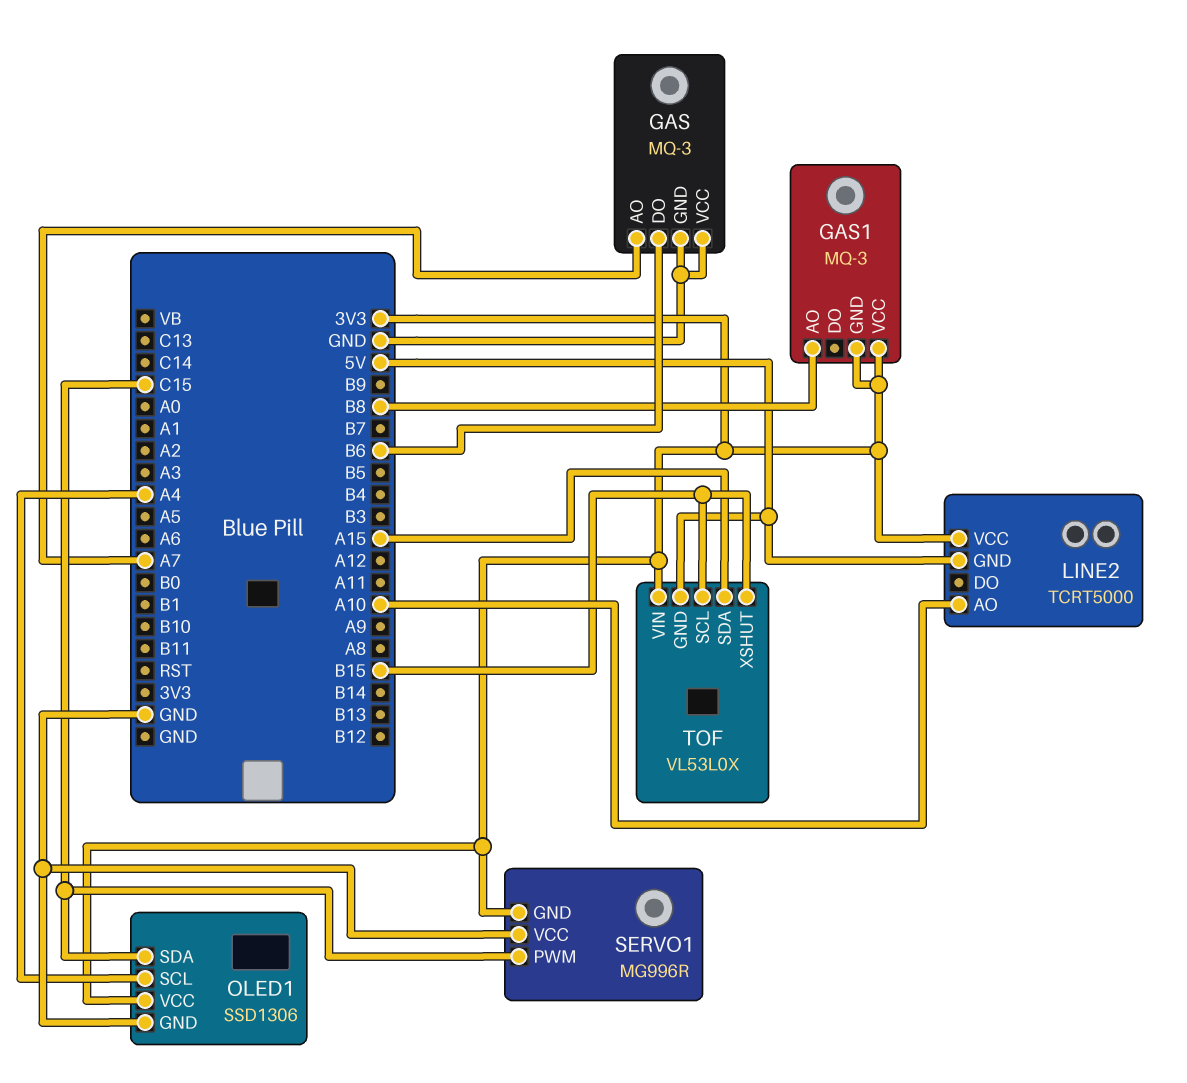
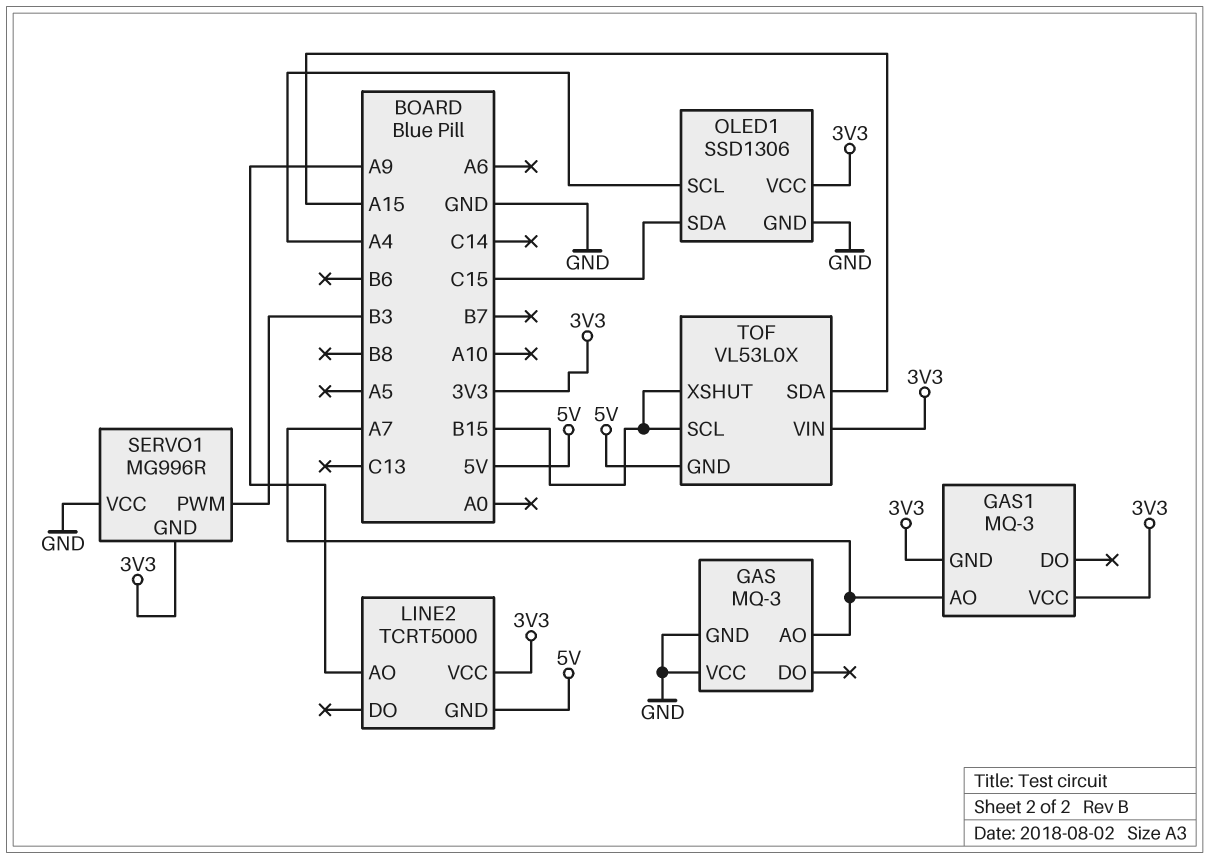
GAS pin DO: B6 -> none
GAS1 pin AO: B8 -> A7
LINE2 pin AO: A10 -> A9
SERVO1 pin PWM: C15 -> B3

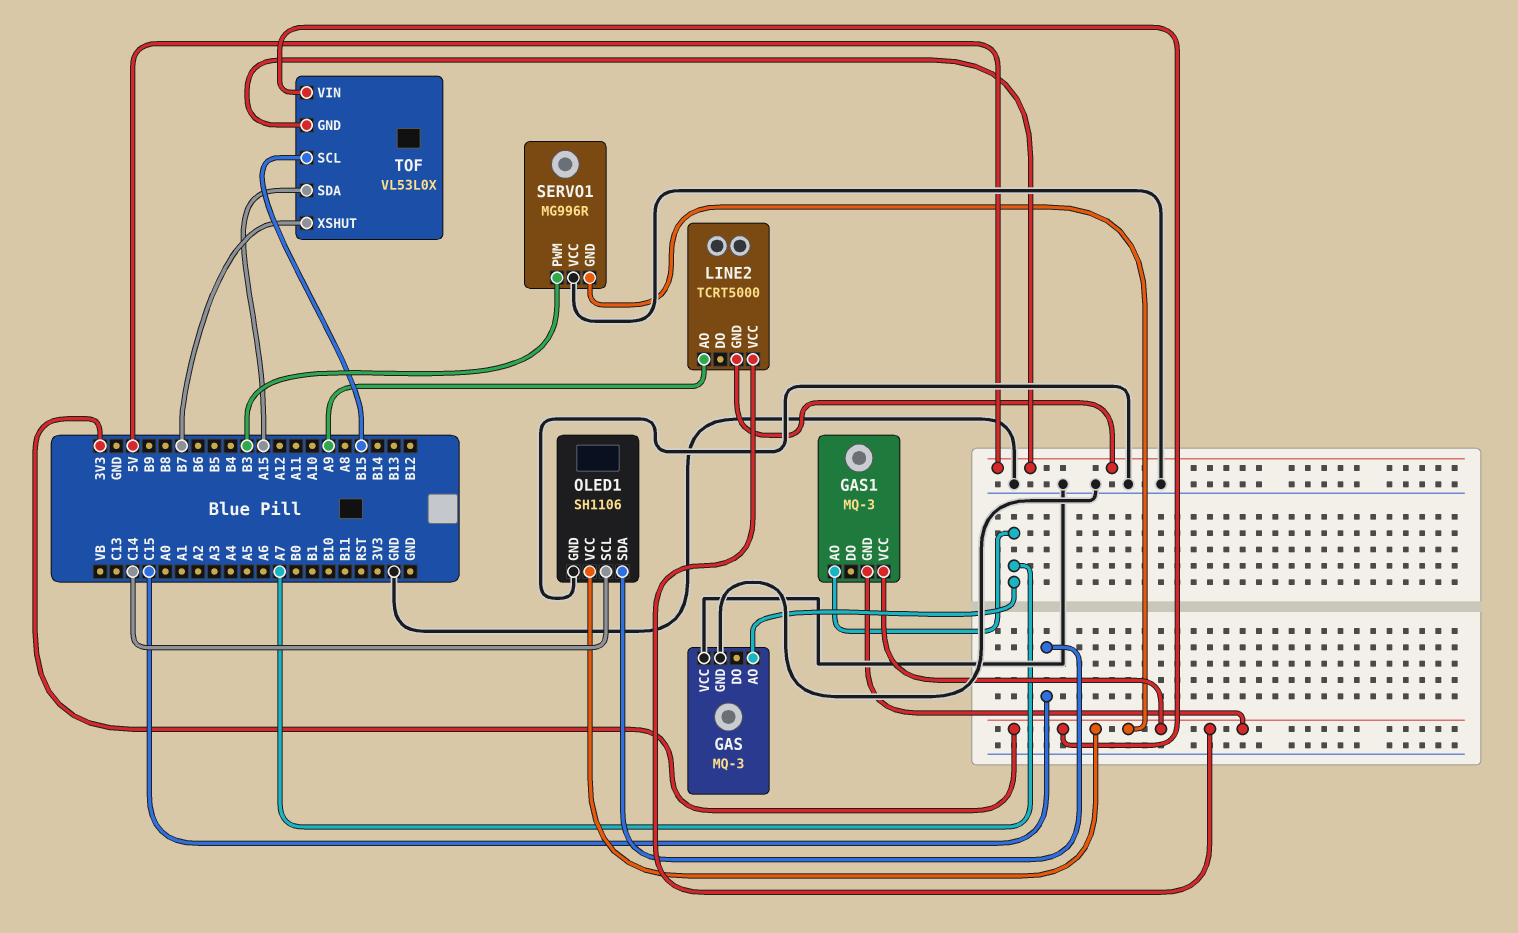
OLED1: SSD1306 -> SH1106
OLED1 pin SCL: A4 -> C14
TOF pin XSHUT: B15 -> B7

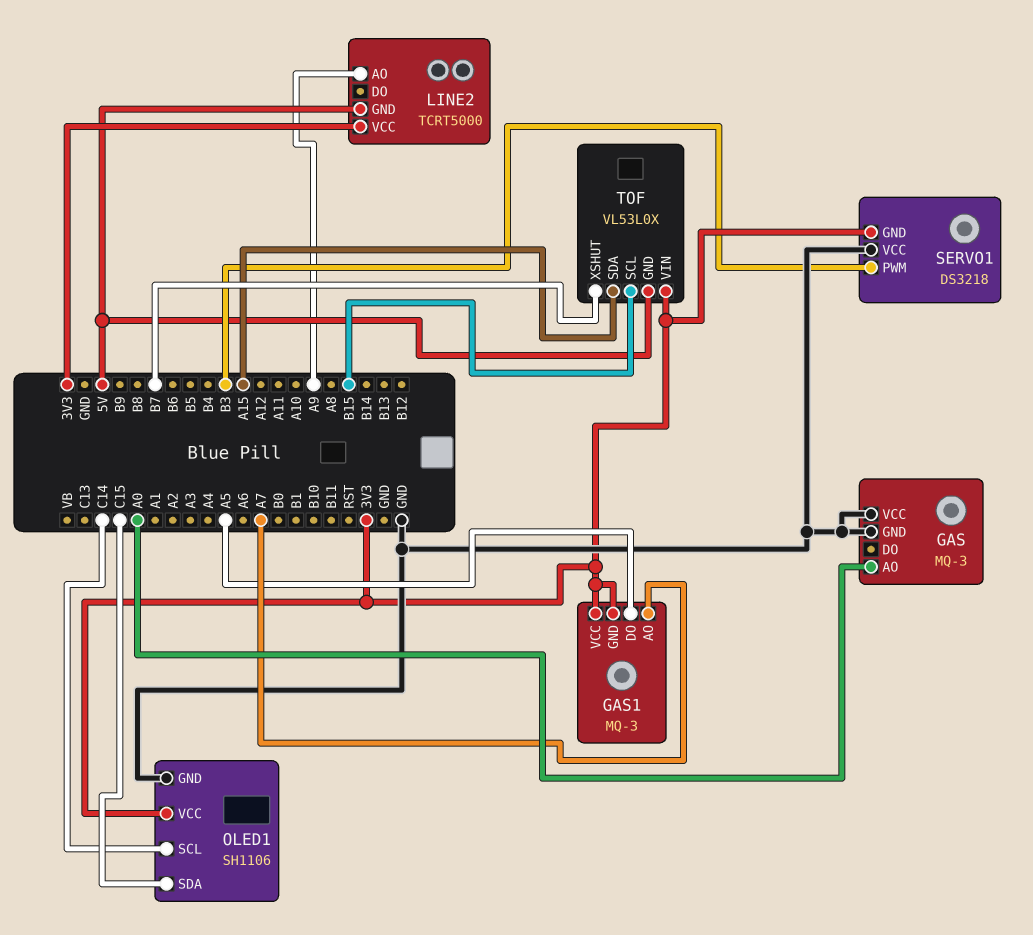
GAS pin AO: A7 -> A0
GAS1 pin DO: none -> A5
SERVO1: MG996R -> DS3218

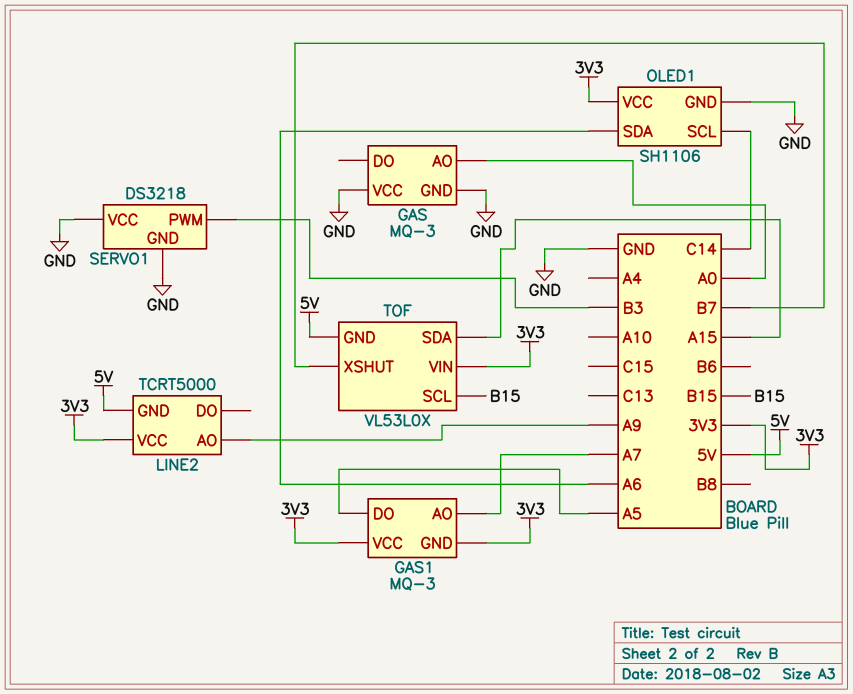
OLED1 pin SDA: C15 -> A6
SERVO1 pin GND: 3V3 -> GND

